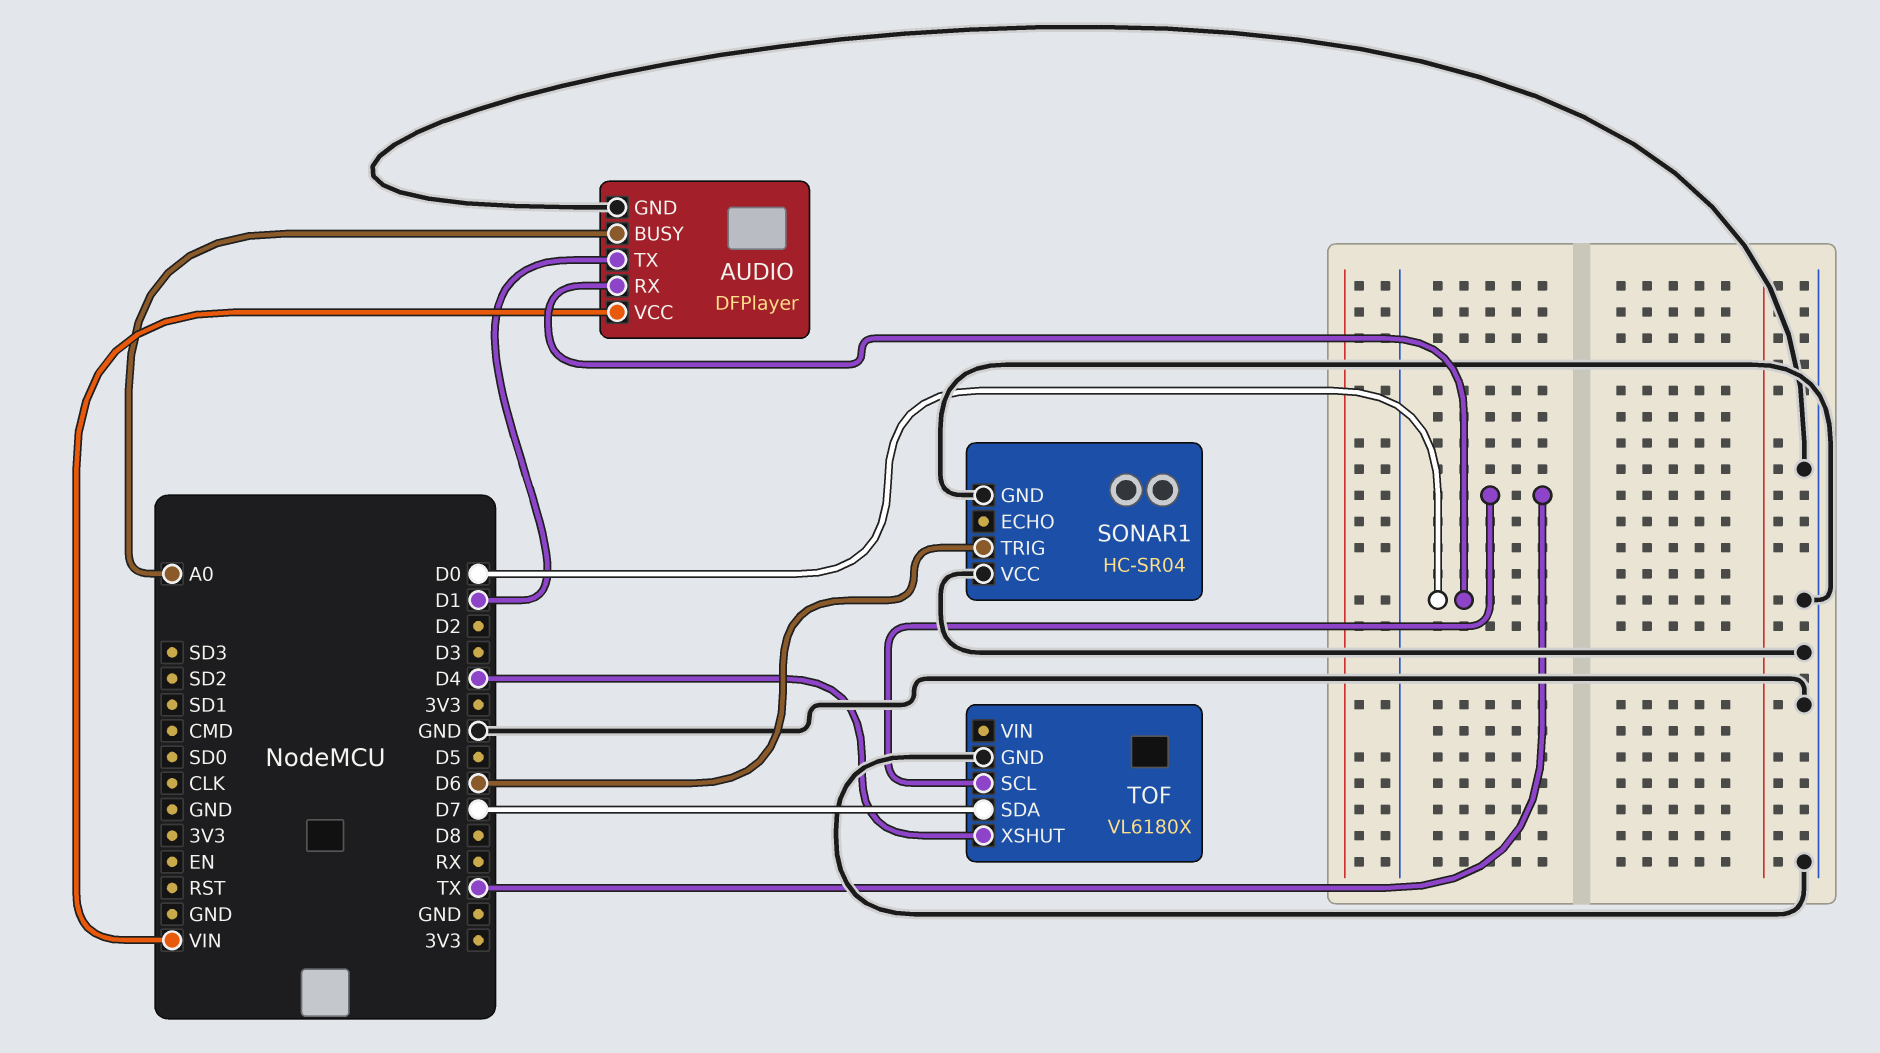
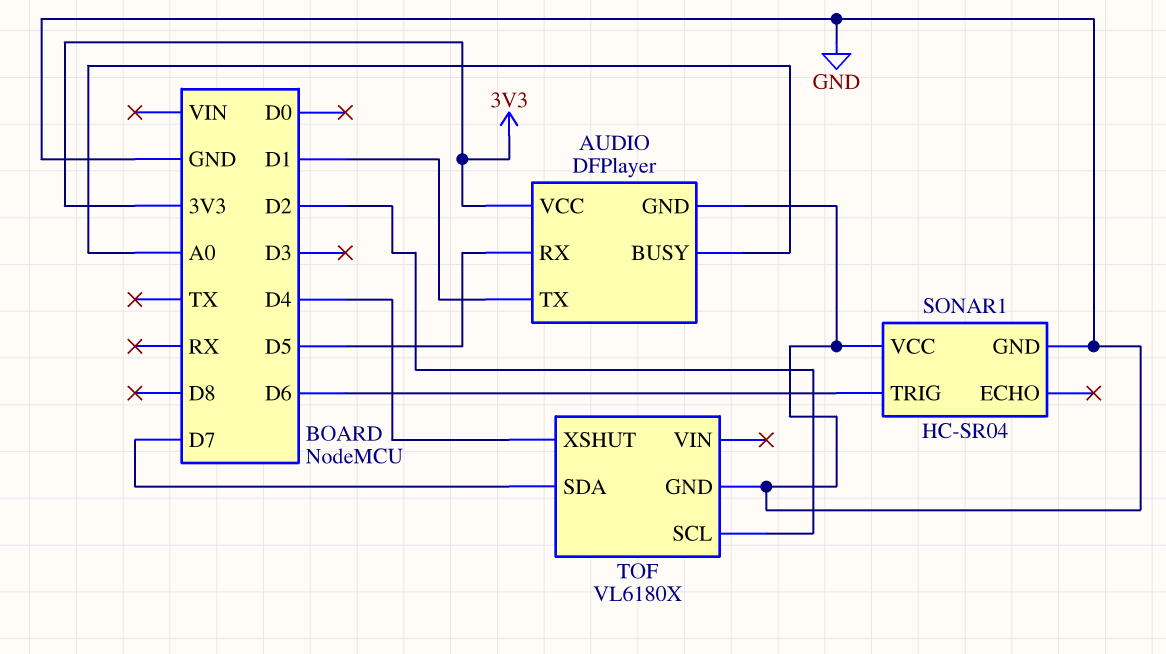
AUDIO pin RX: D0 -> D5
AUDIO pin VCC: VIN -> 3V3
TOF pin SCL: TX -> D2

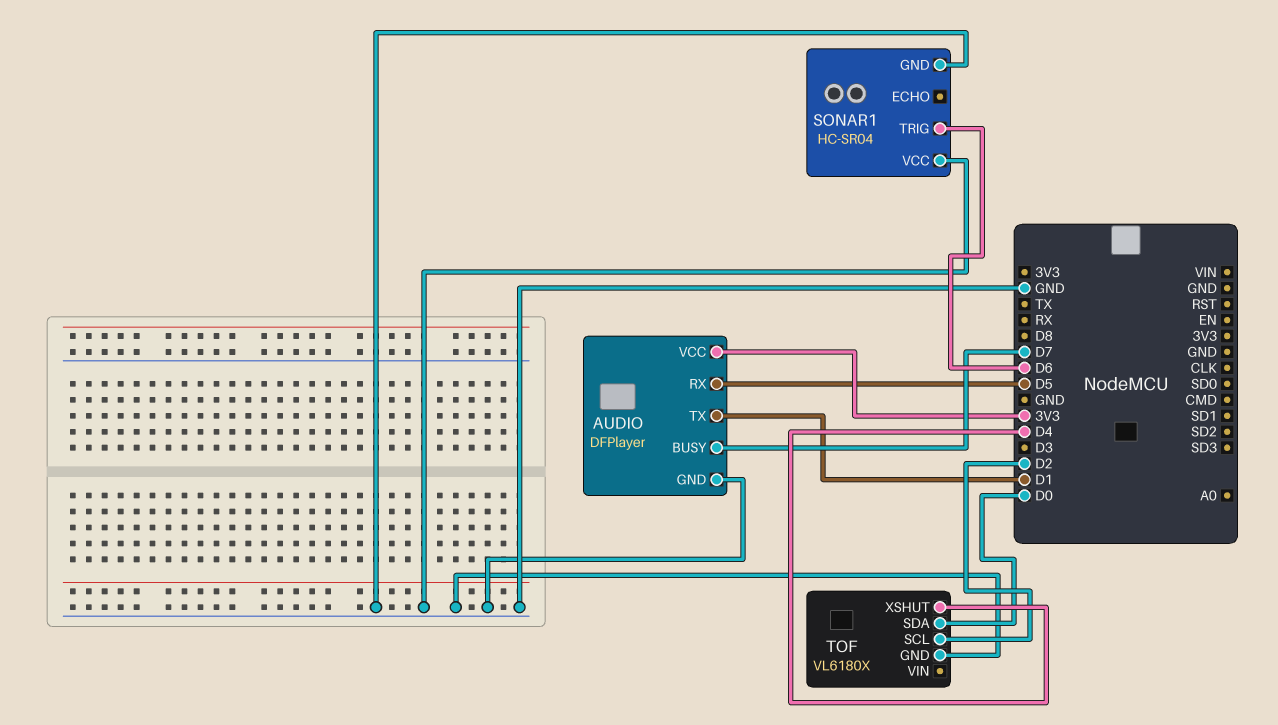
AUDIO pin BUSY: A0 -> D7
TOF pin SDA: D7 -> D0

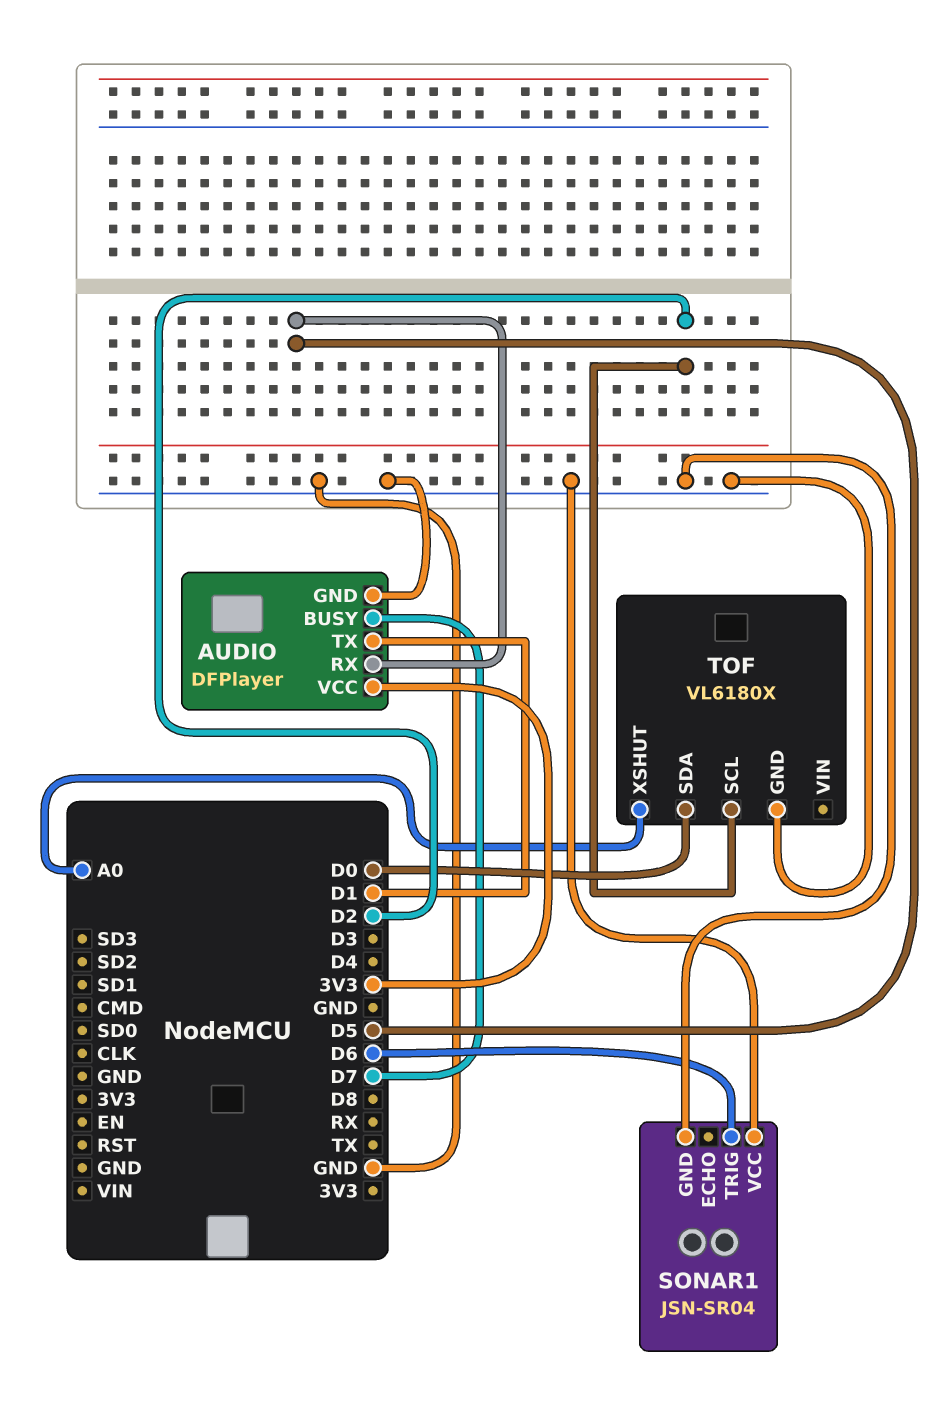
SONAR1: HC-SR04 -> JSN-SR04
TOF pin XSHUT: D4 -> A0

